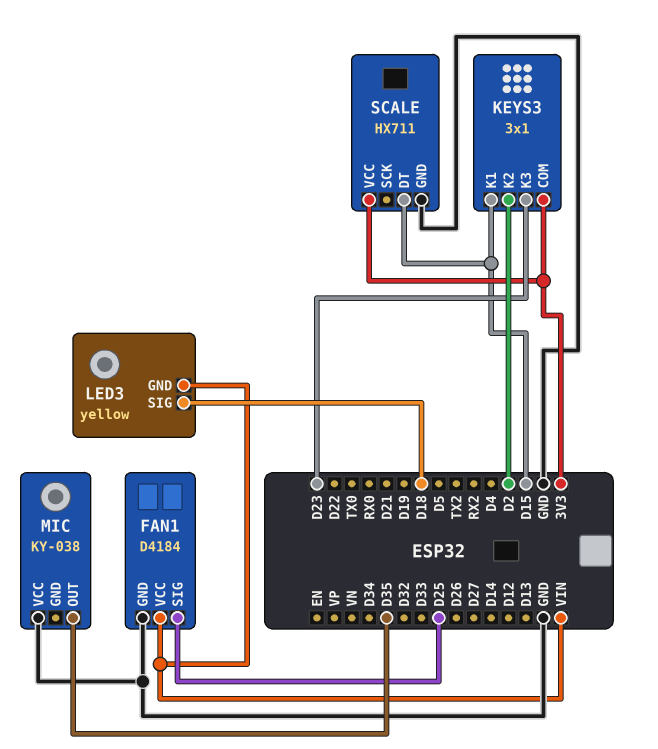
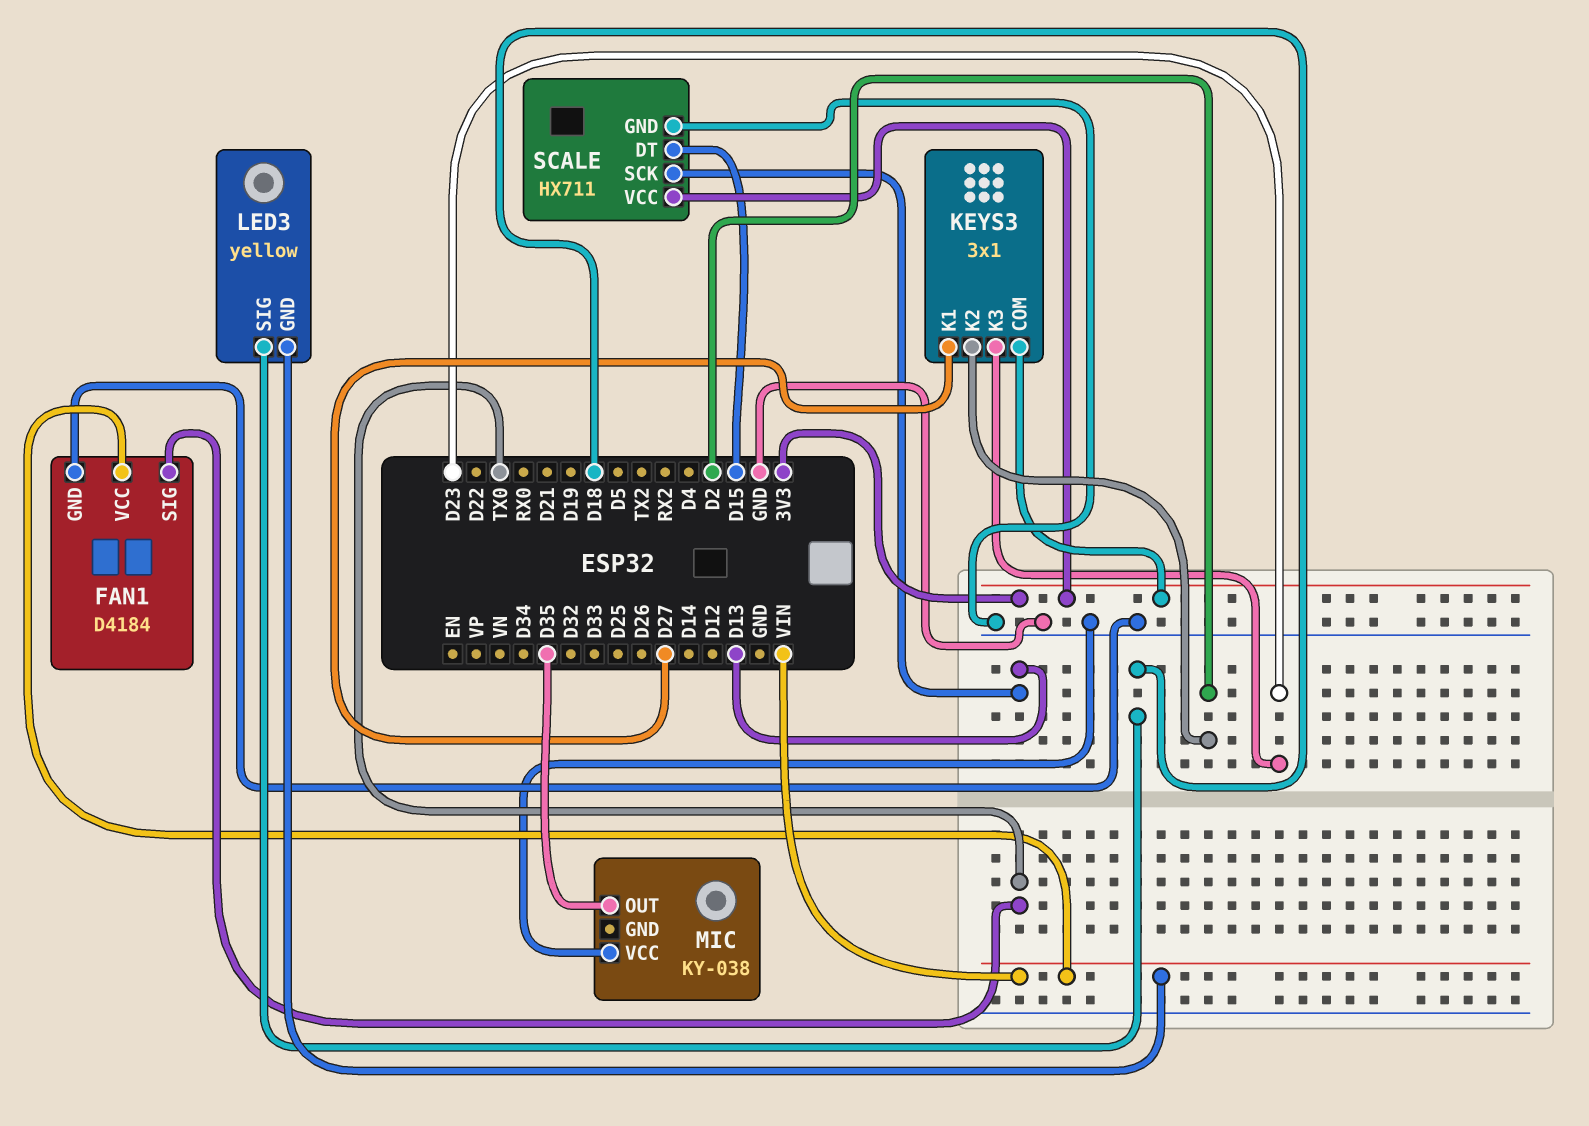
FAN1 pin SIG: D25 -> TX0
KEYS3 pin K1: D15 -> D27
SCALE pin SCK: none -> D13

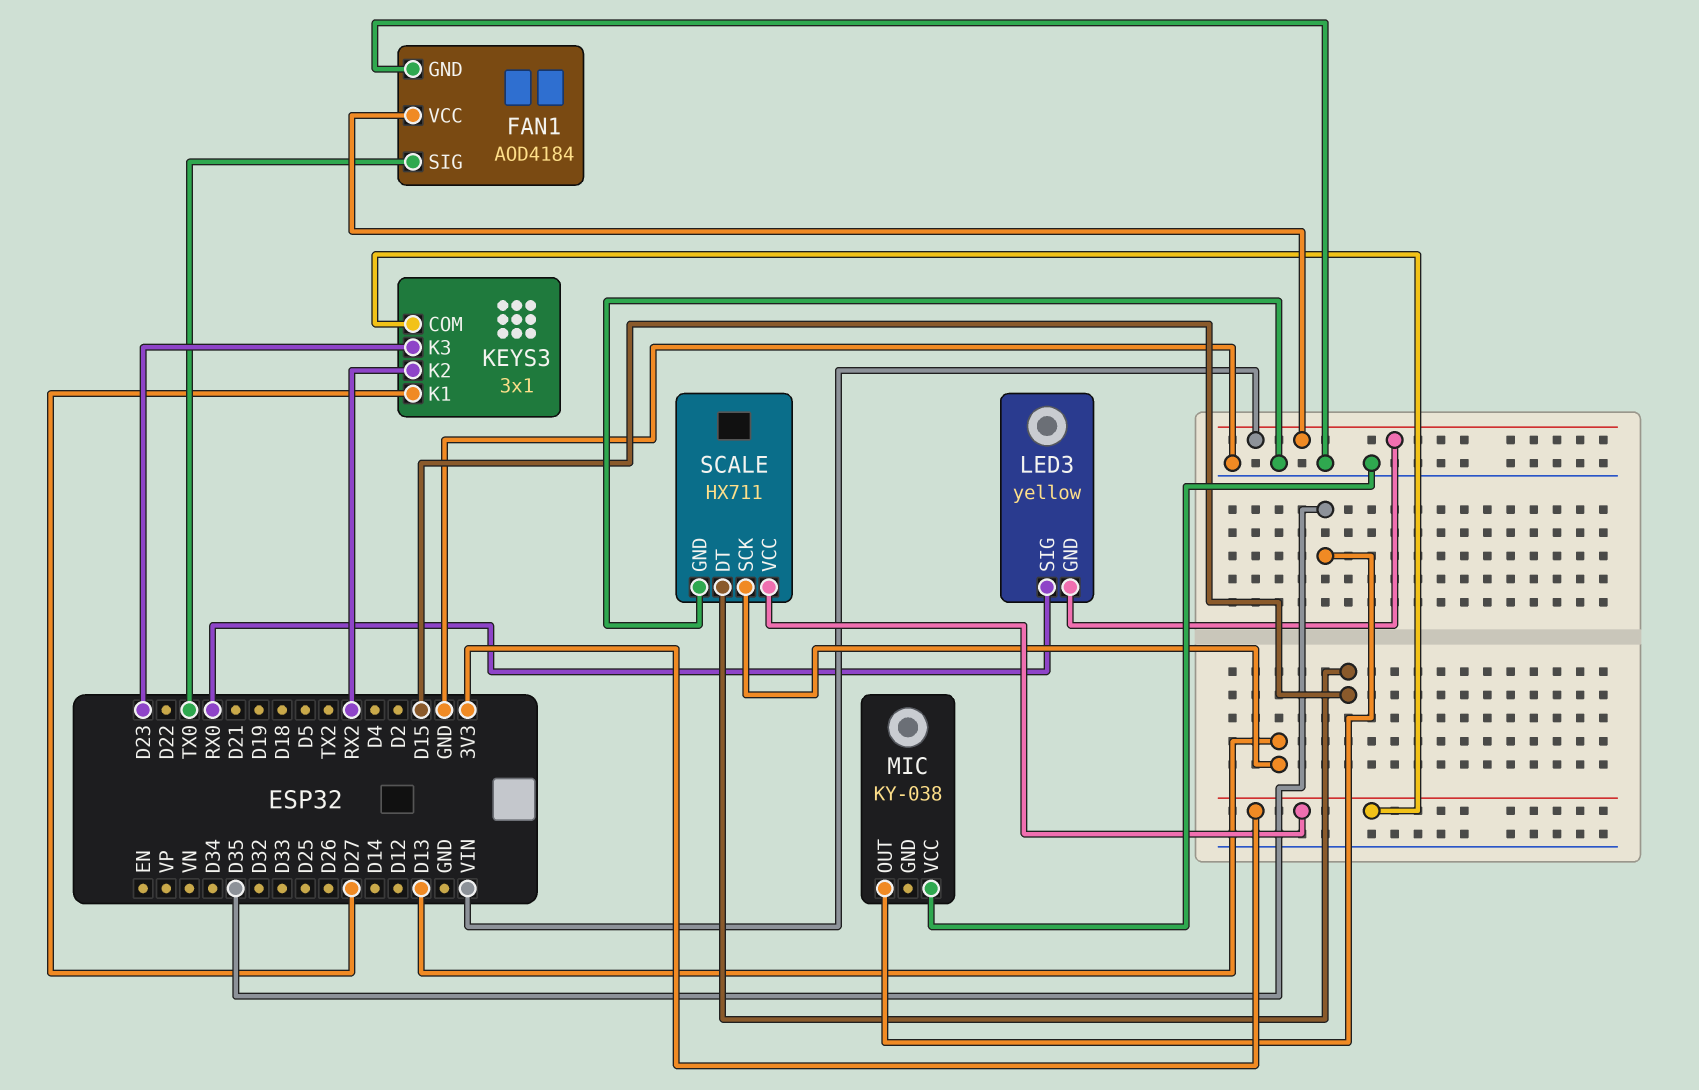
FAN1: D4184 -> AOD4184
KEYS3 pin K2: D2 -> RX2
LED3 pin SIG: D18 -> RX0

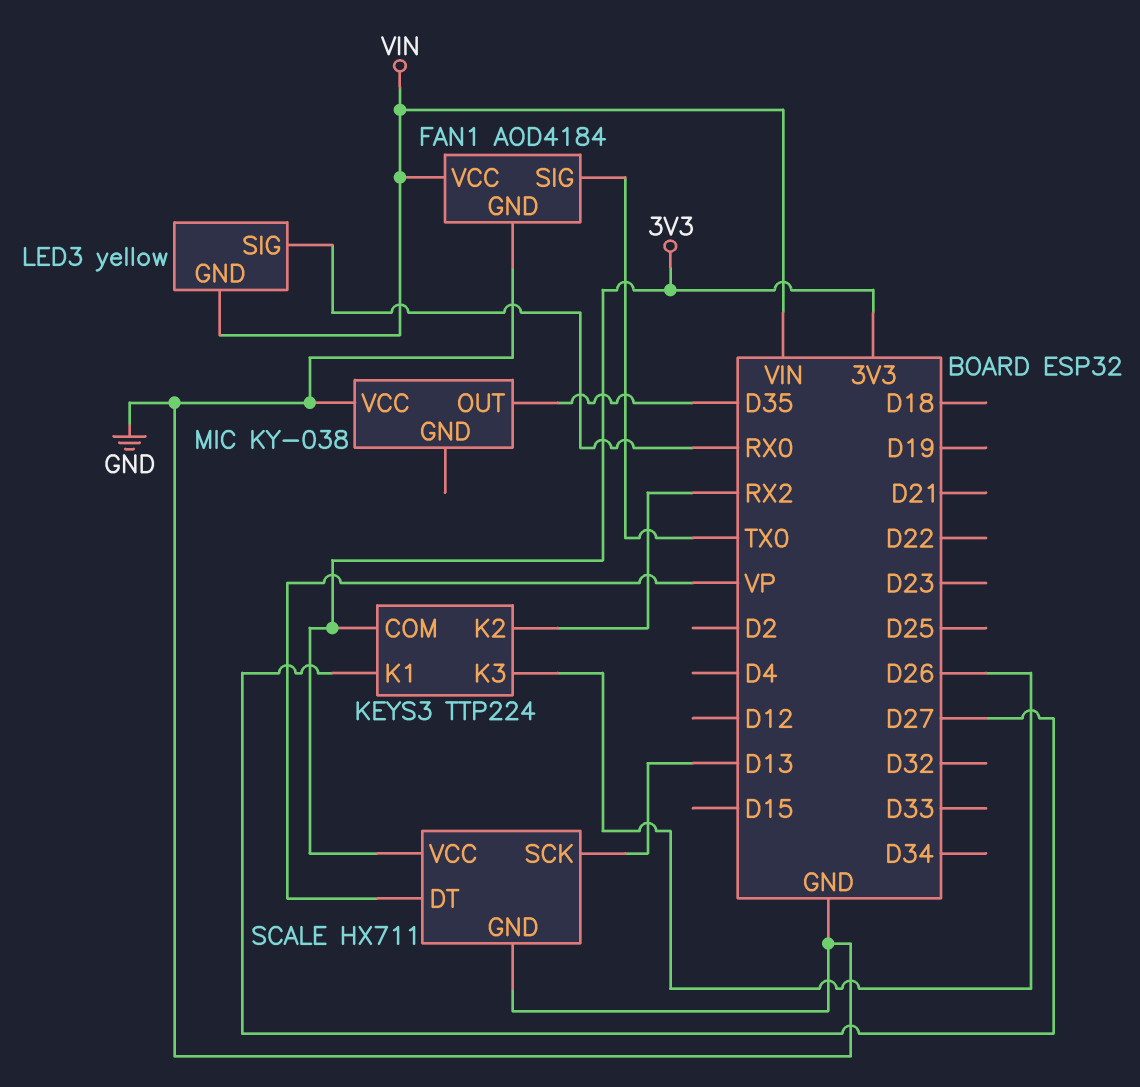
KEYS3: 3x1 -> TTP224
KEYS3 pin K3: D23 -> D26
SCALE pin DT: D15 -> VP

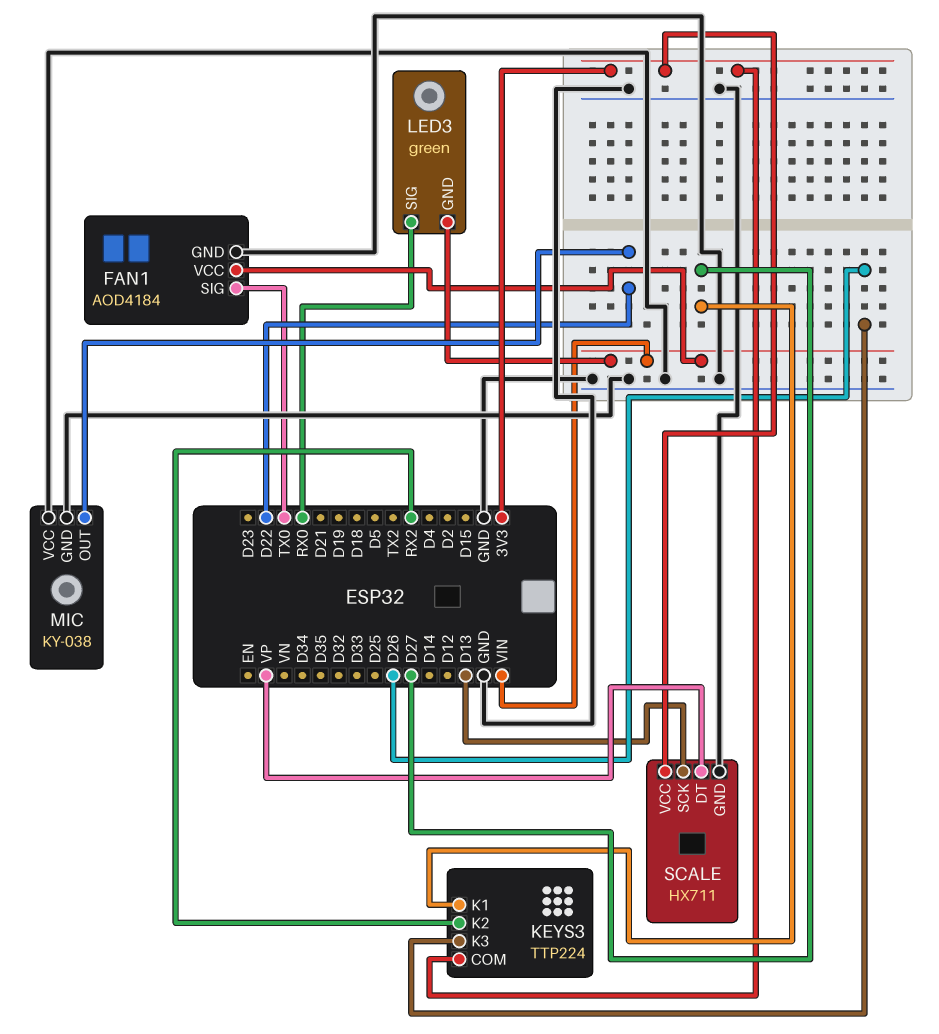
LED3: yellow -> green
MIC pin GND: none -> GND
MIC pin OUT: D35 -> D22

